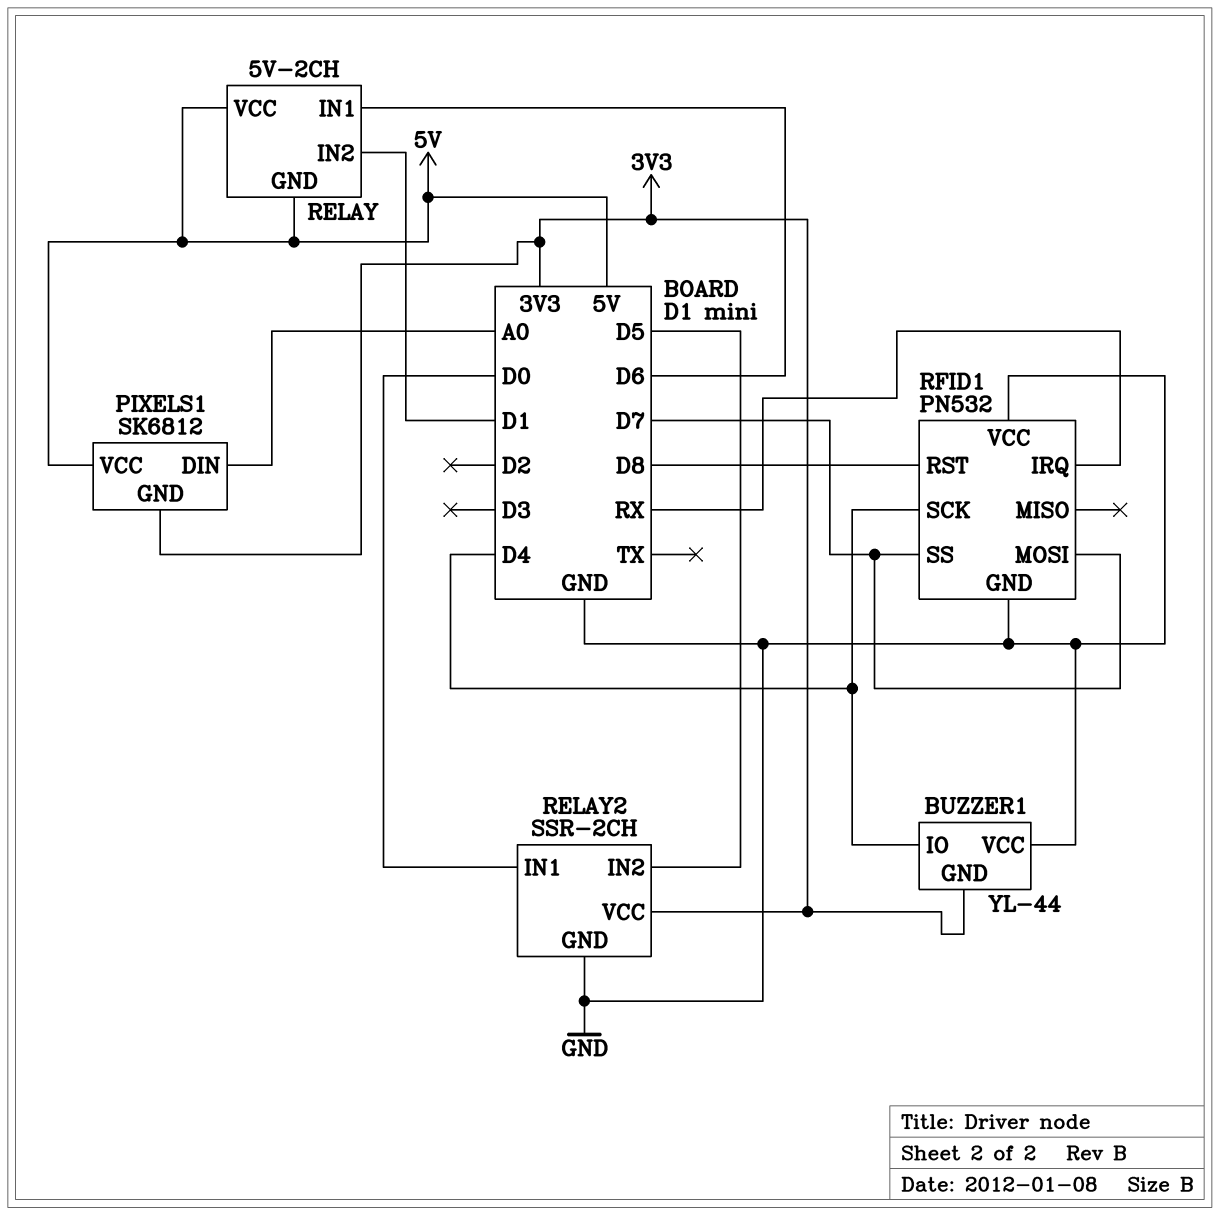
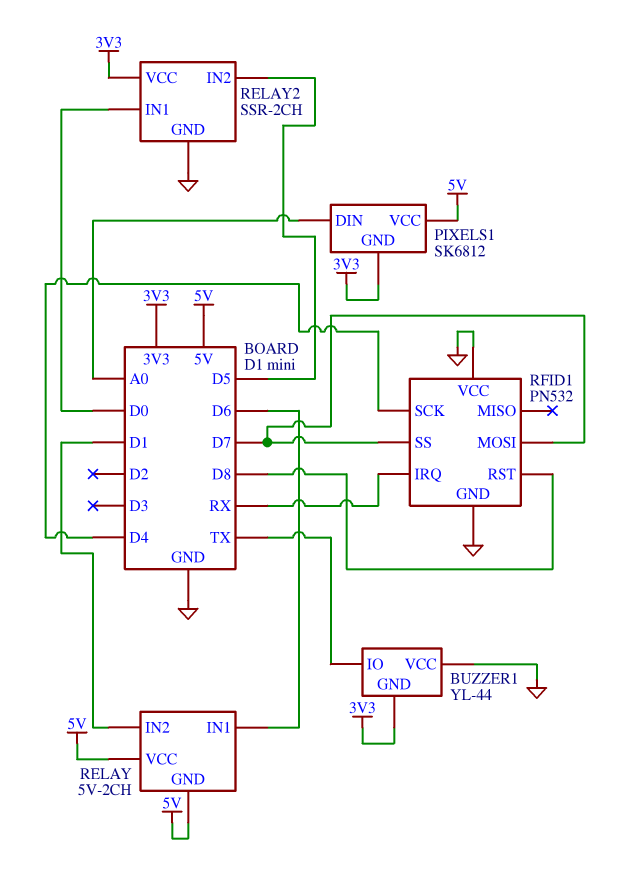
BUZZER1 pin IO: D4 -> TX

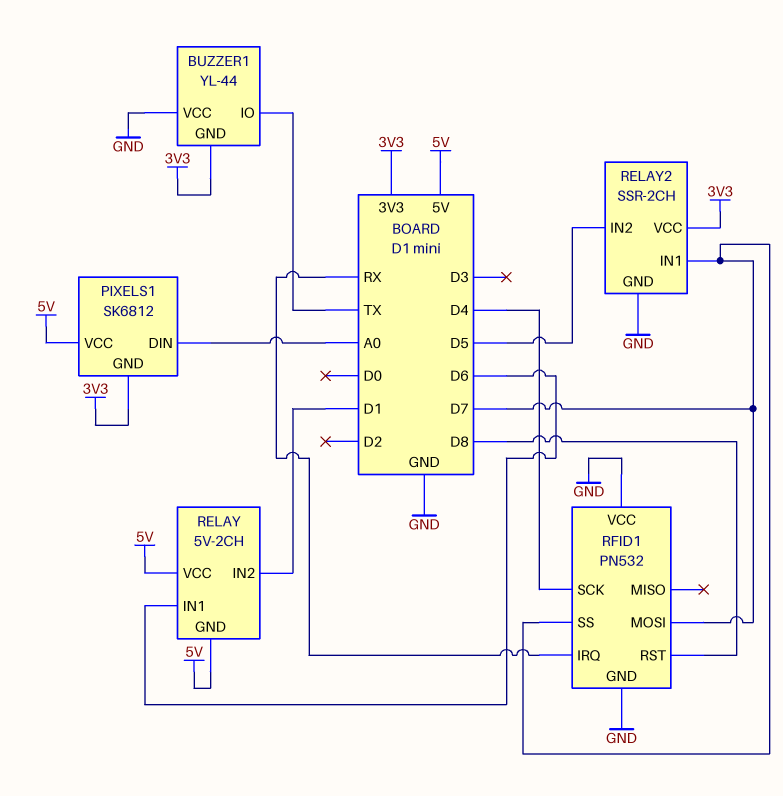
RELAY2 pin IN1: D0 -> D7

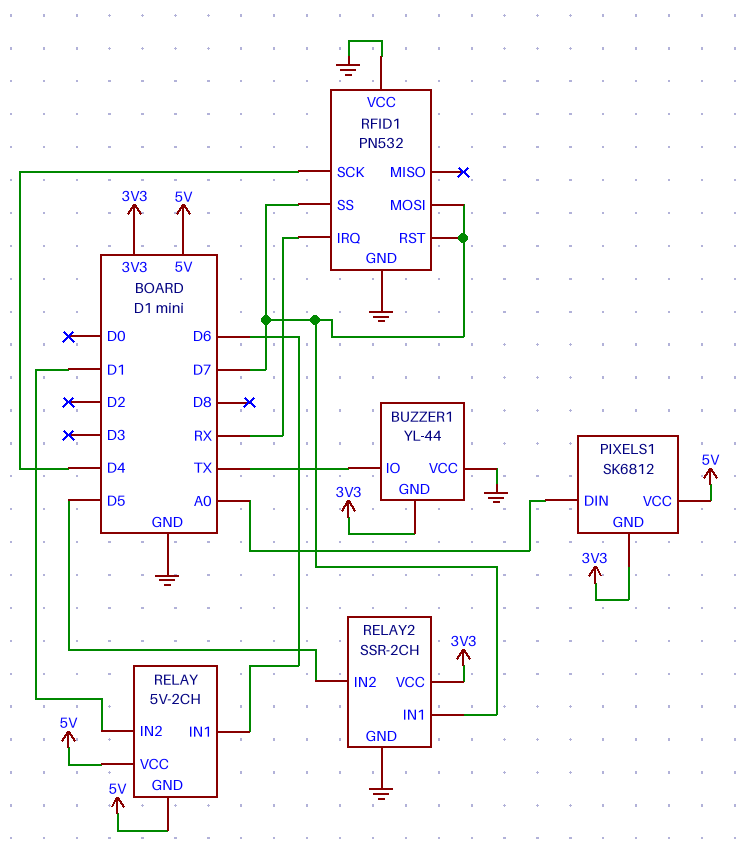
RFID1 pin RST: D8 -> D7

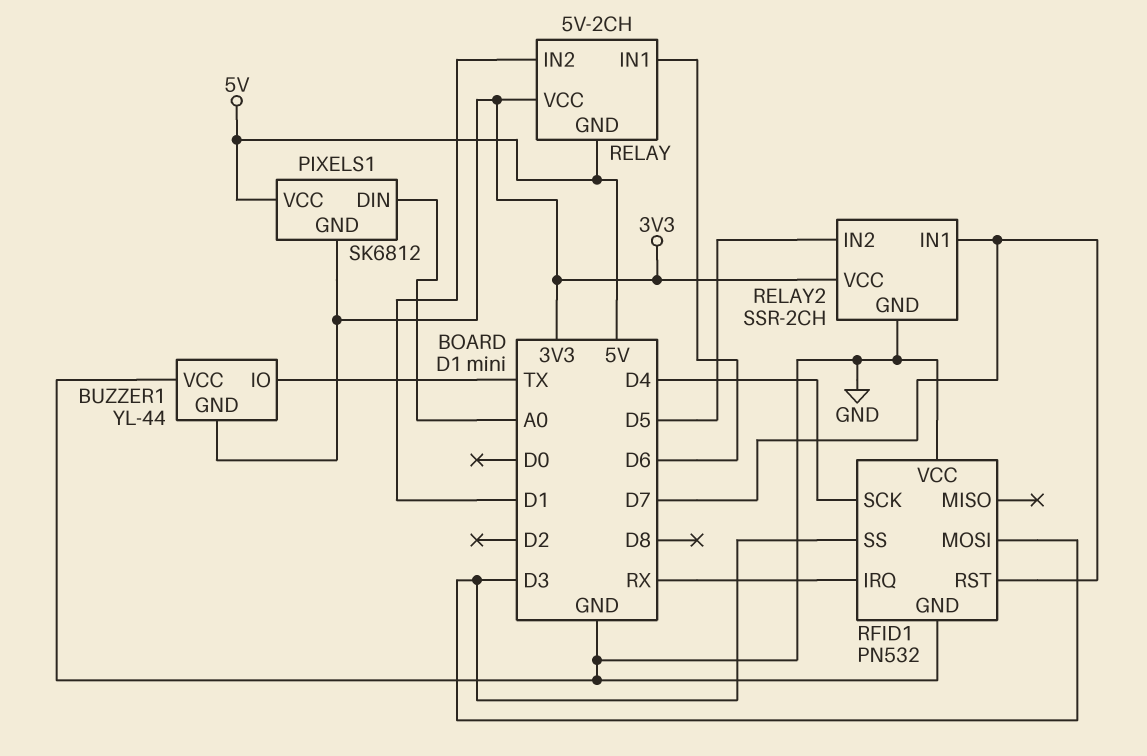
RELAY pin VCC: 5V -> 3V3
RFID1 pin MOSI: D7 -> D3
RFID1 pin SS: D7 -> D3

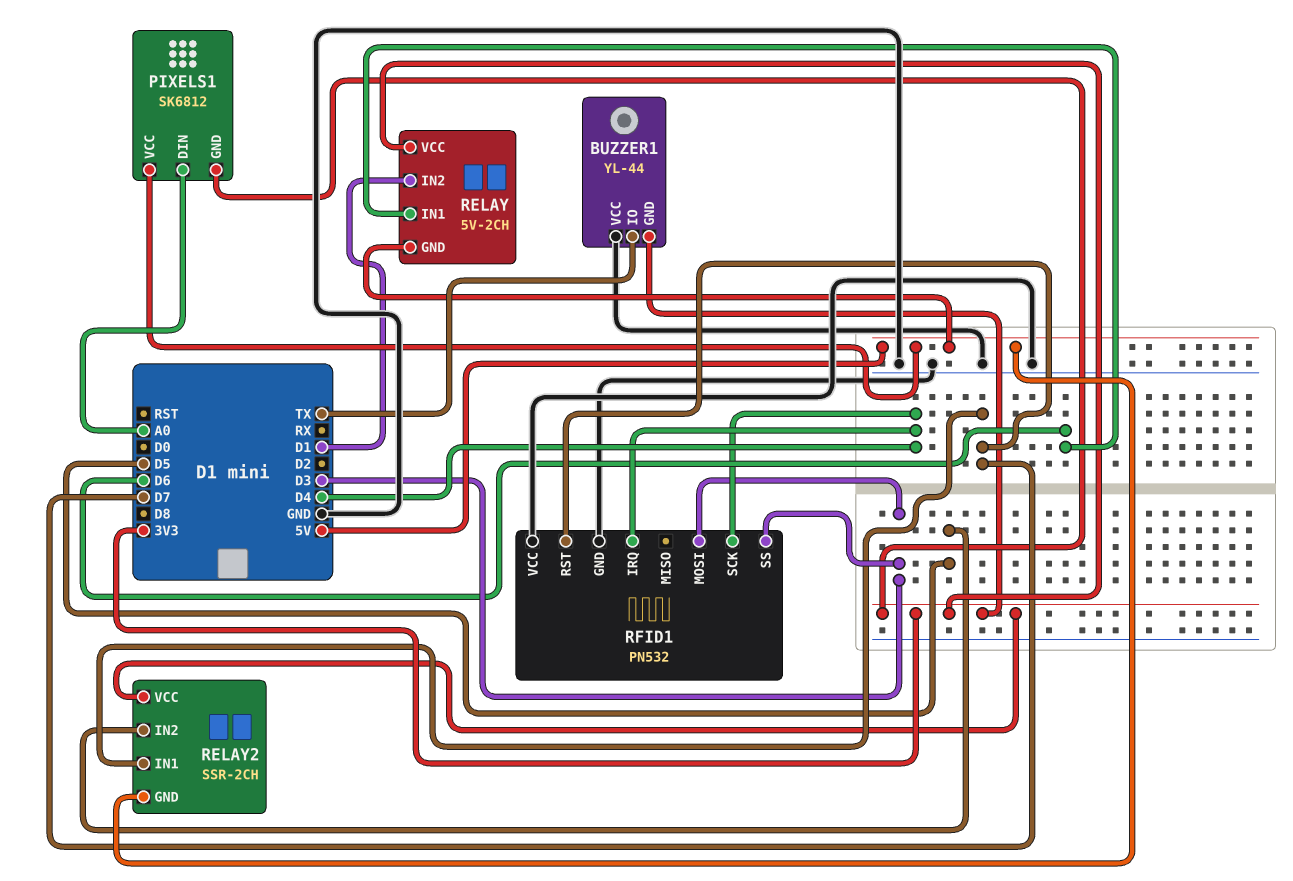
RELAY2 pin GND: GND -> 5V
RFID1 pin IRQ: RX -> D4

